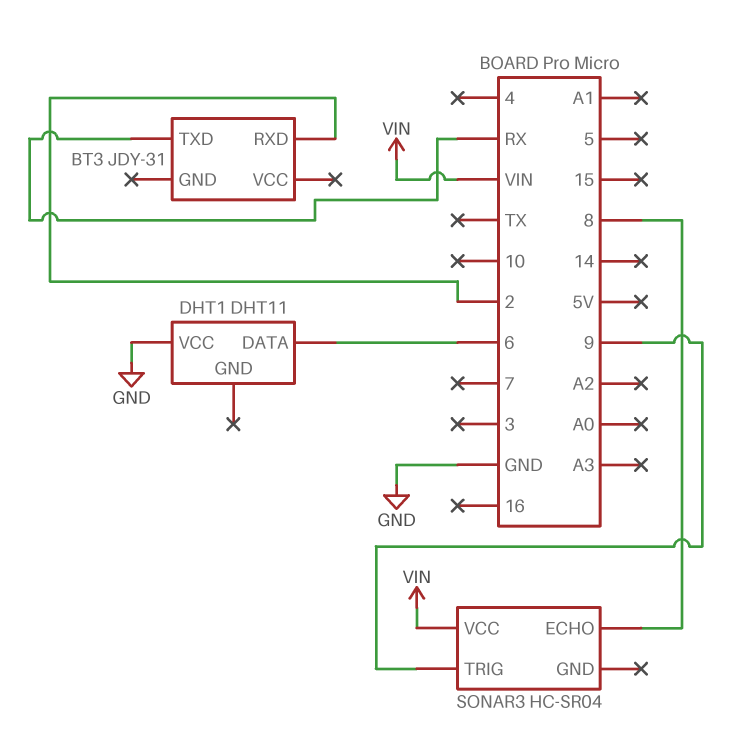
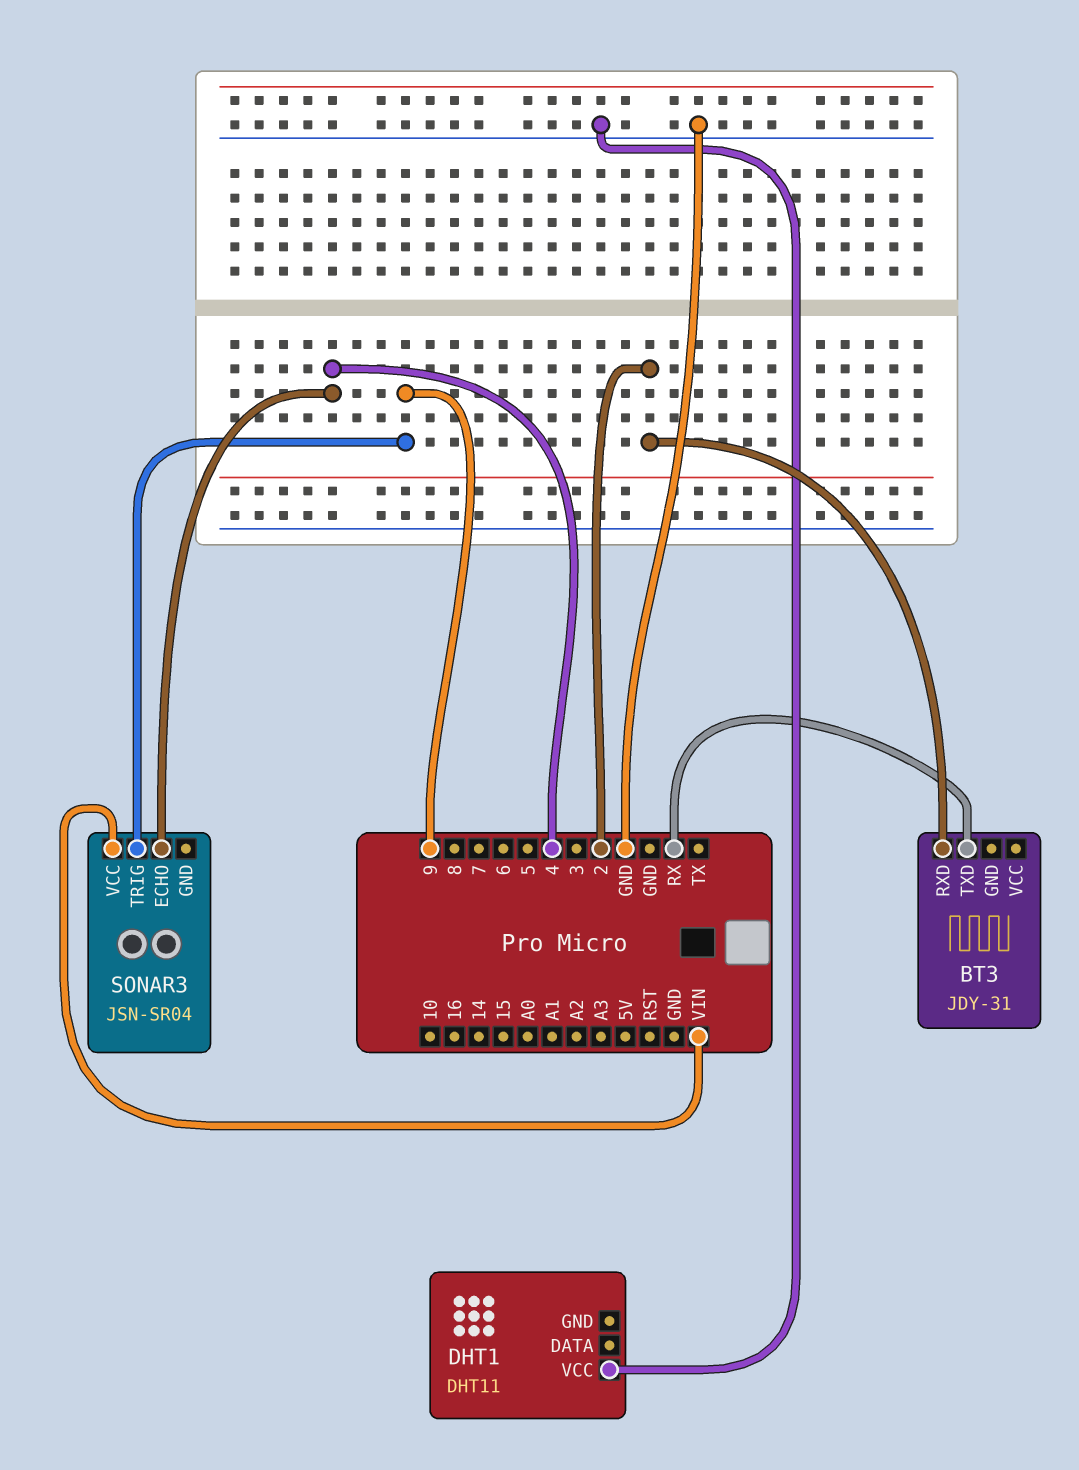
DHT1 pin DATA: 6 -> none
SONAR3: HC-SR04 -> JSN-SR04
SONAR3 pin ECHO: 8 -> 4

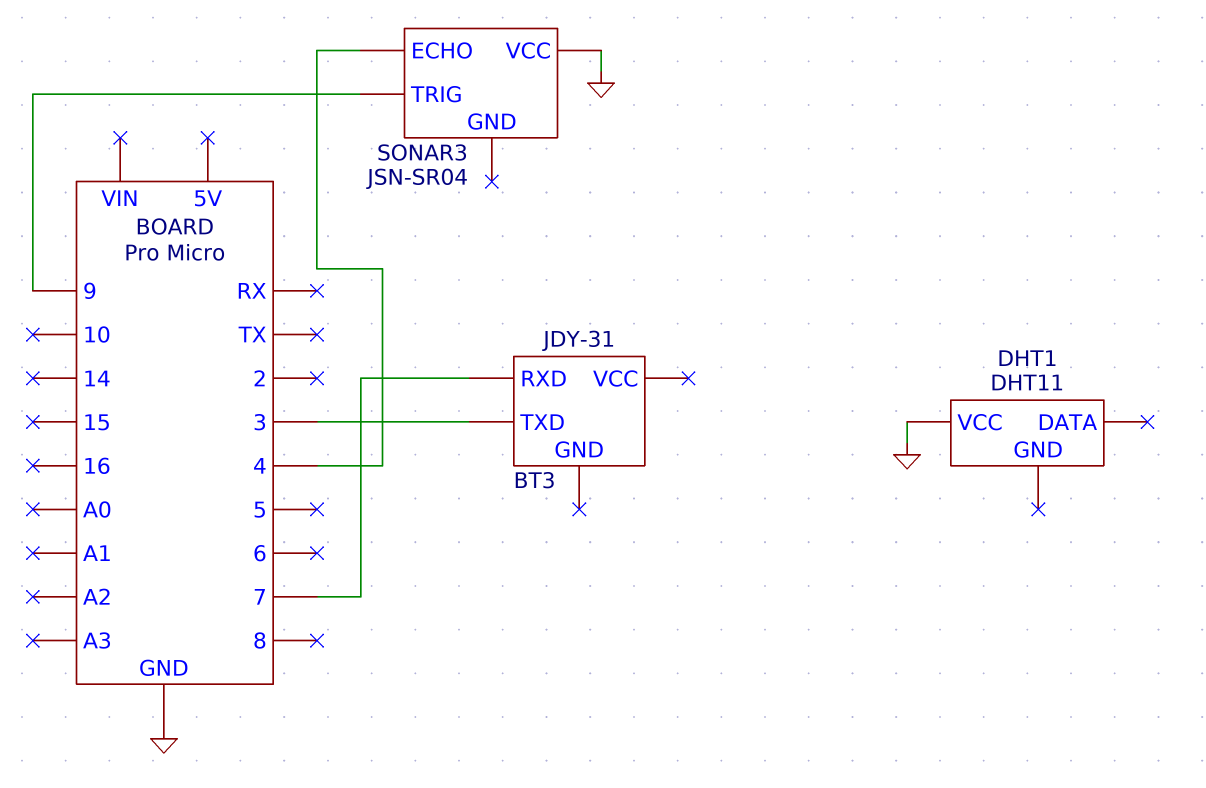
BT3 pin RXD: 2 -> 7
BT3 pin TXD: RX -> 3
SONAR3 pin VCC: VIN -> GND

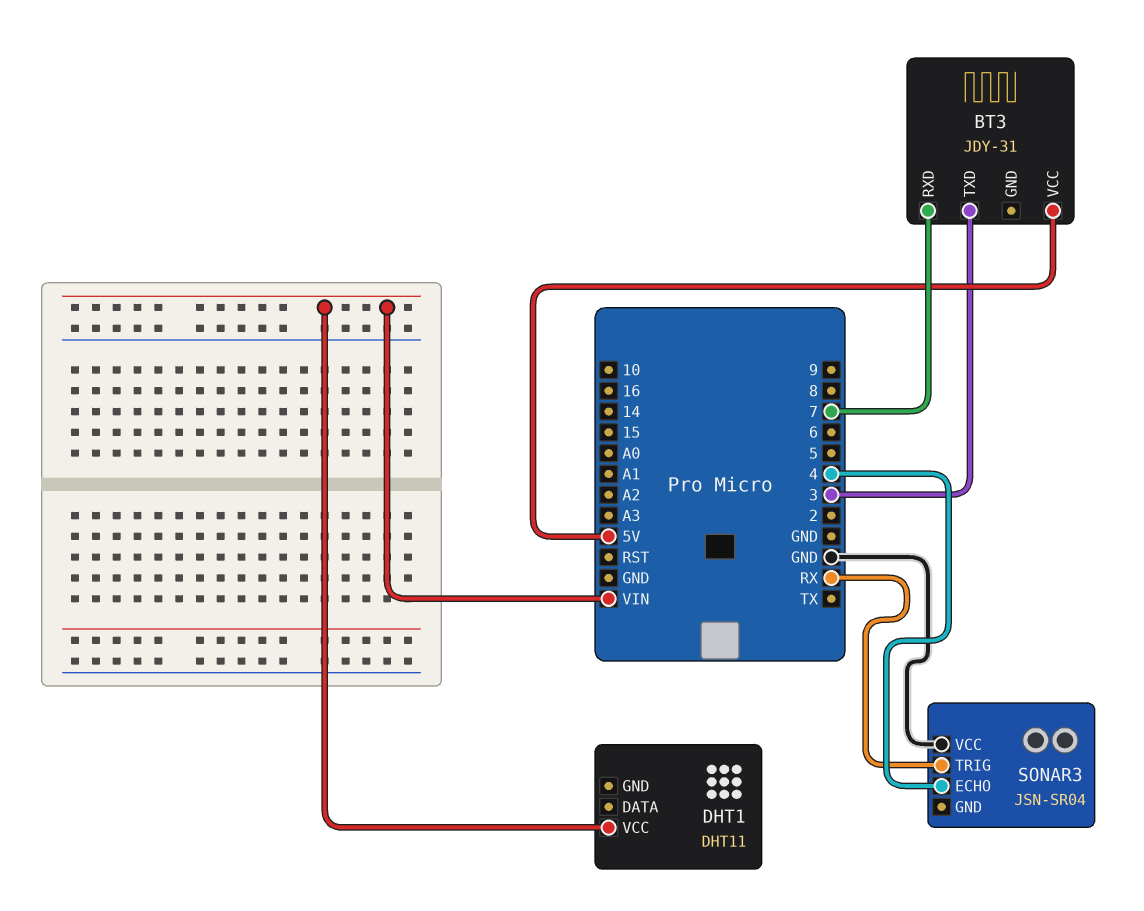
BT3 pin VCC: none -> 5V
DHT1 pin VCC: GND -> VIN
SONAR3 pin TRIG: 9 -> RX

